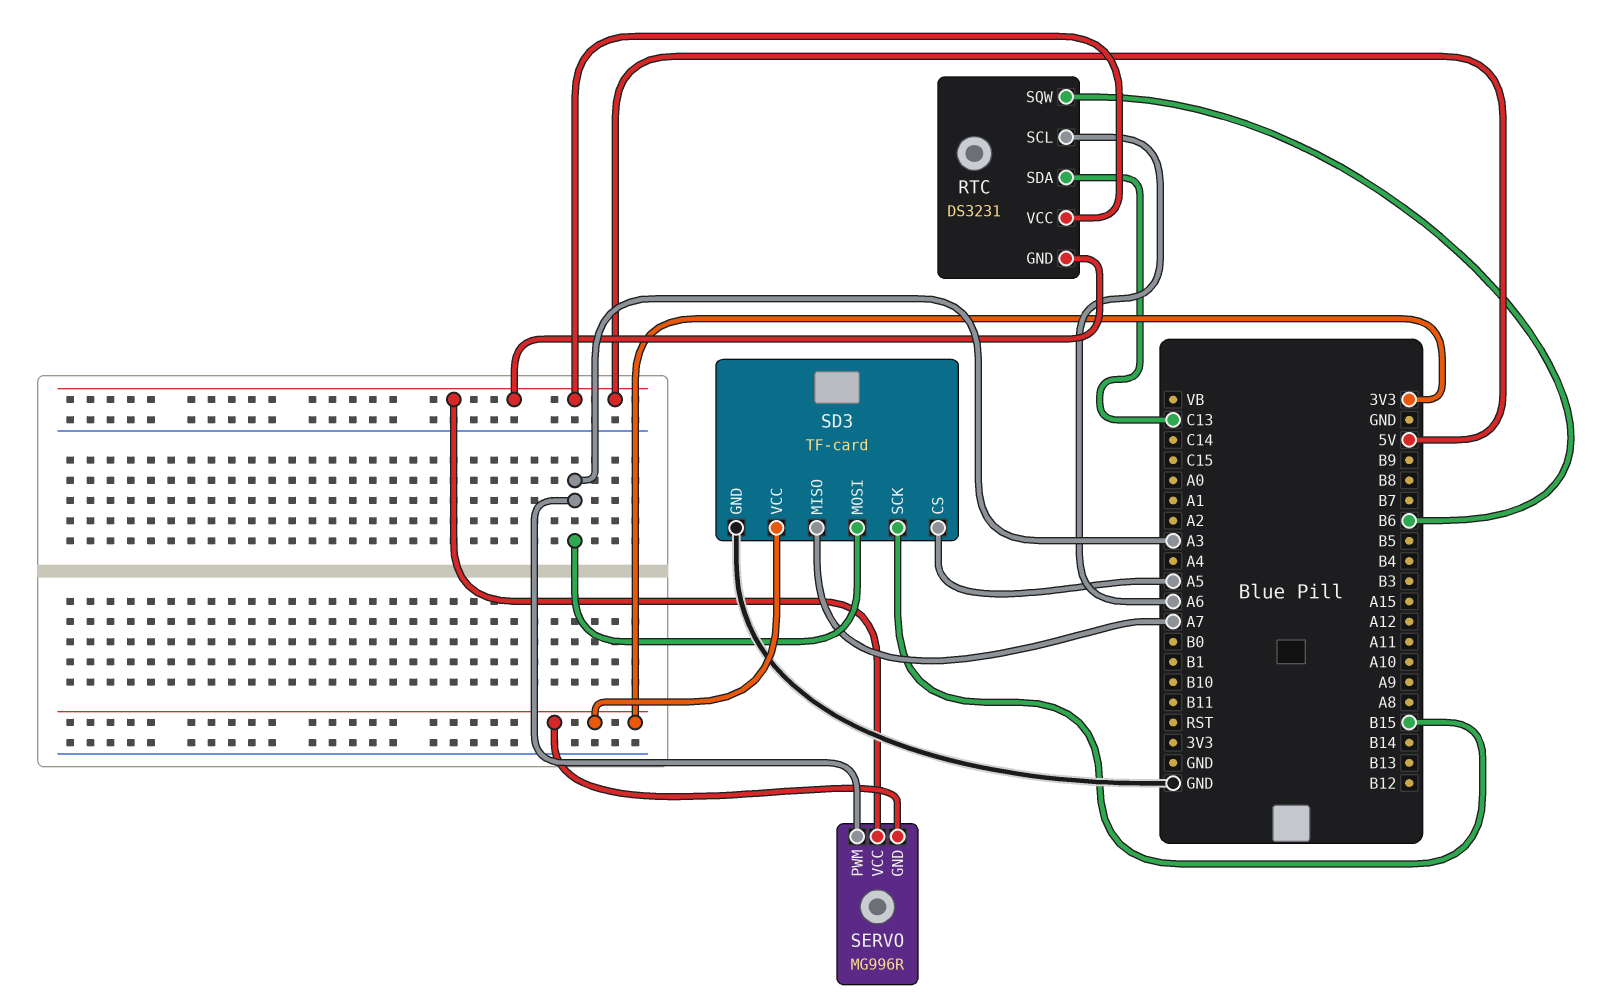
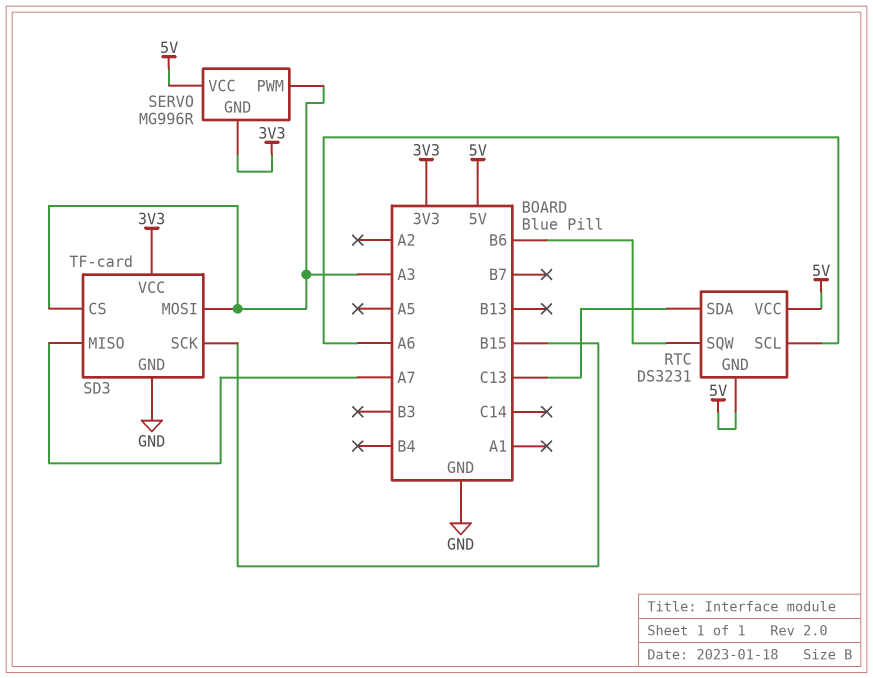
SD3 pin CS: A5 -> A3

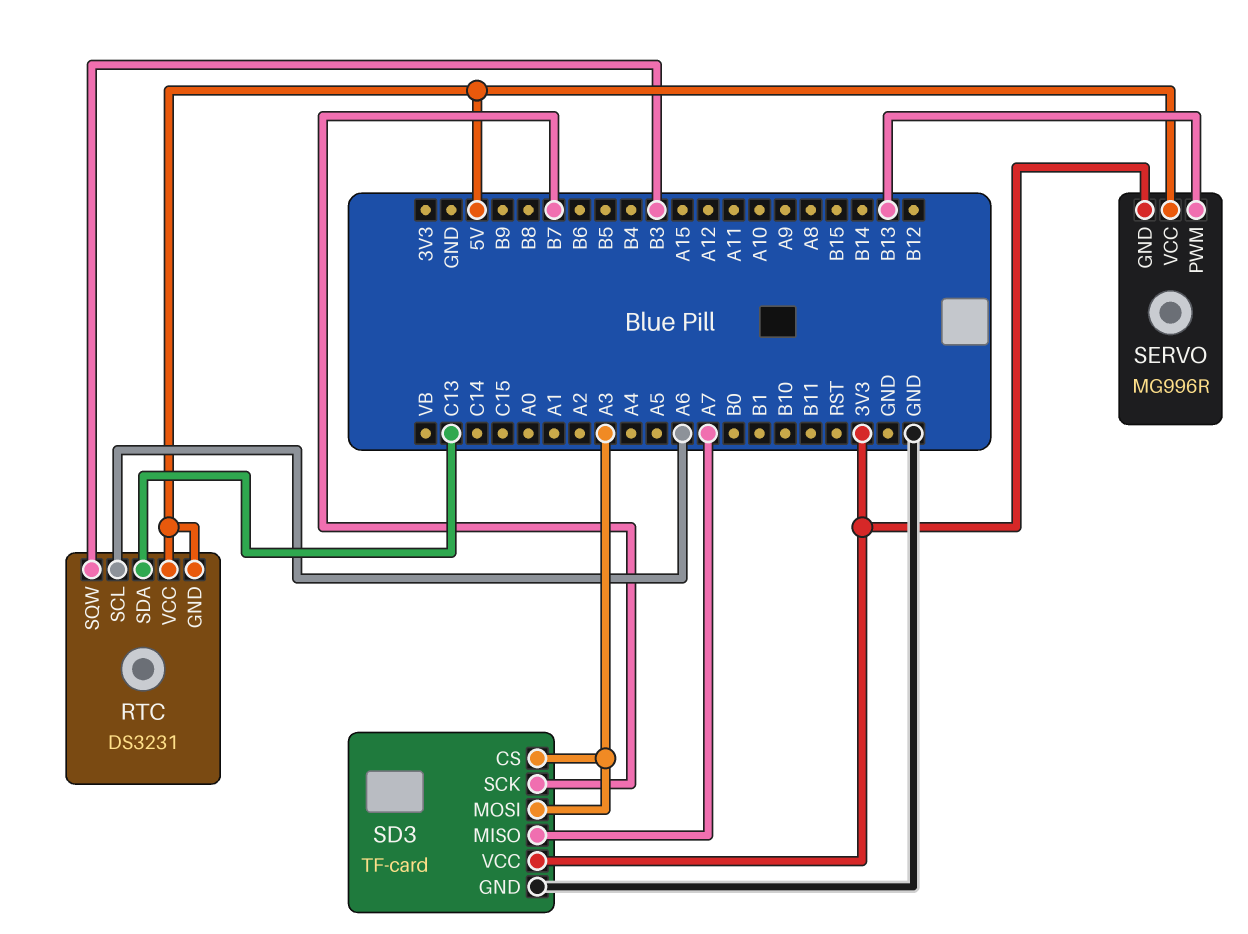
RTC pin SQW: B6 -> B3
SD3 pin SCK: B15 -> B7
SERVO pin PWM: A3 -> B13

